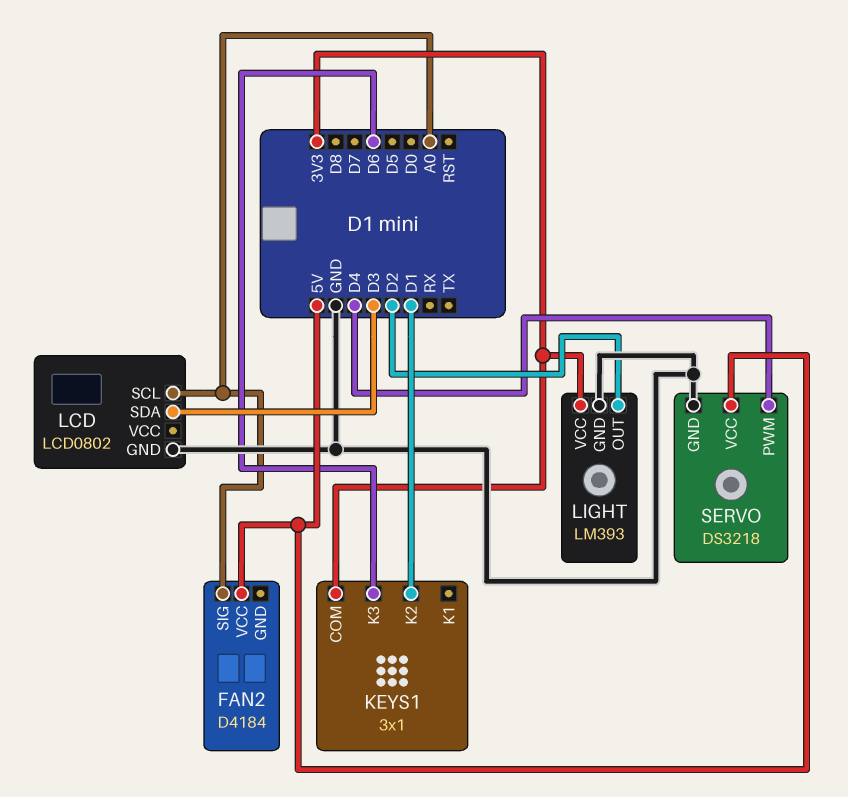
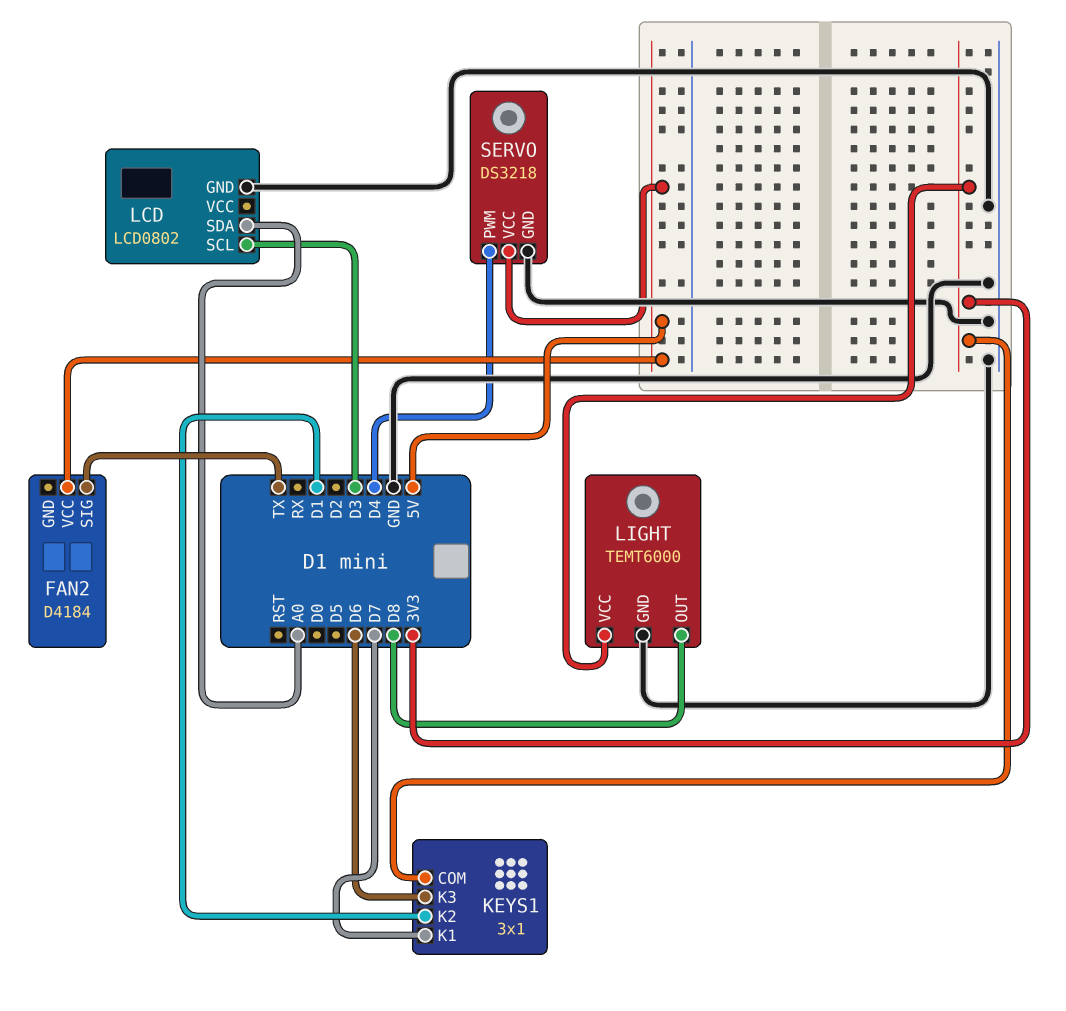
FAN2 pin SIG: A0 -> TX
KEYS1 pin K1: none -> D7
LCD pin SCL: A0 -> D3
LCD pin SDA: D3 -> A0
LIGHT: LM393 -> TEMT6000
LIGHT pin OUT: D2 -> D8

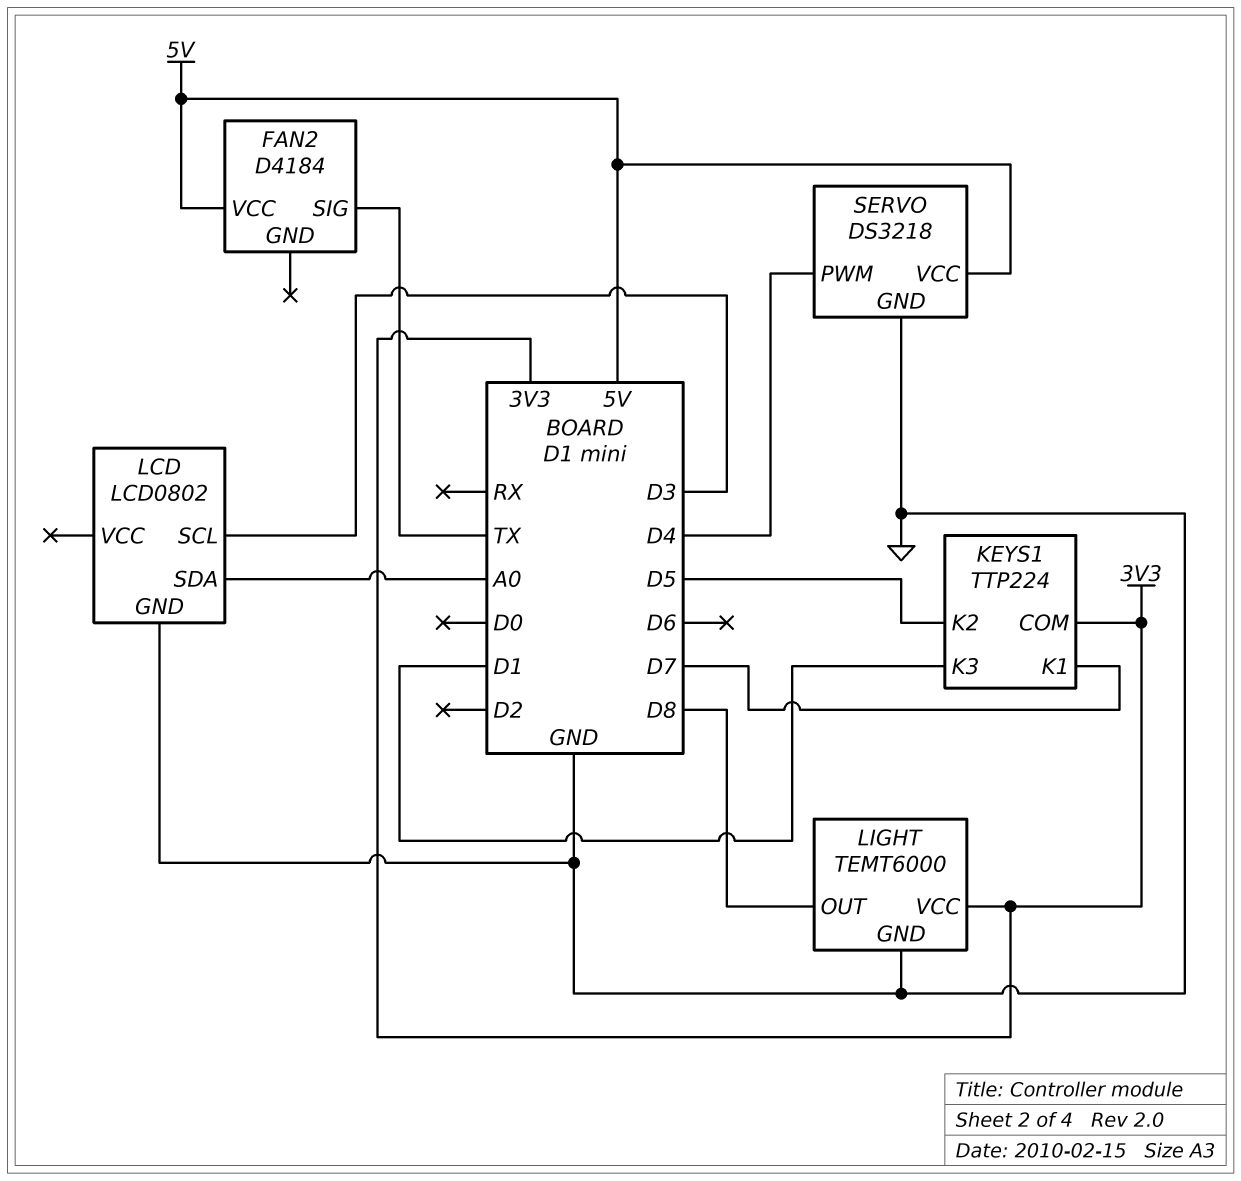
KEYS1: 3x1 -> TTP224
KEYS1 pin K2: D1 -> D5
KEYS1 pin K3: D6 -> D1

